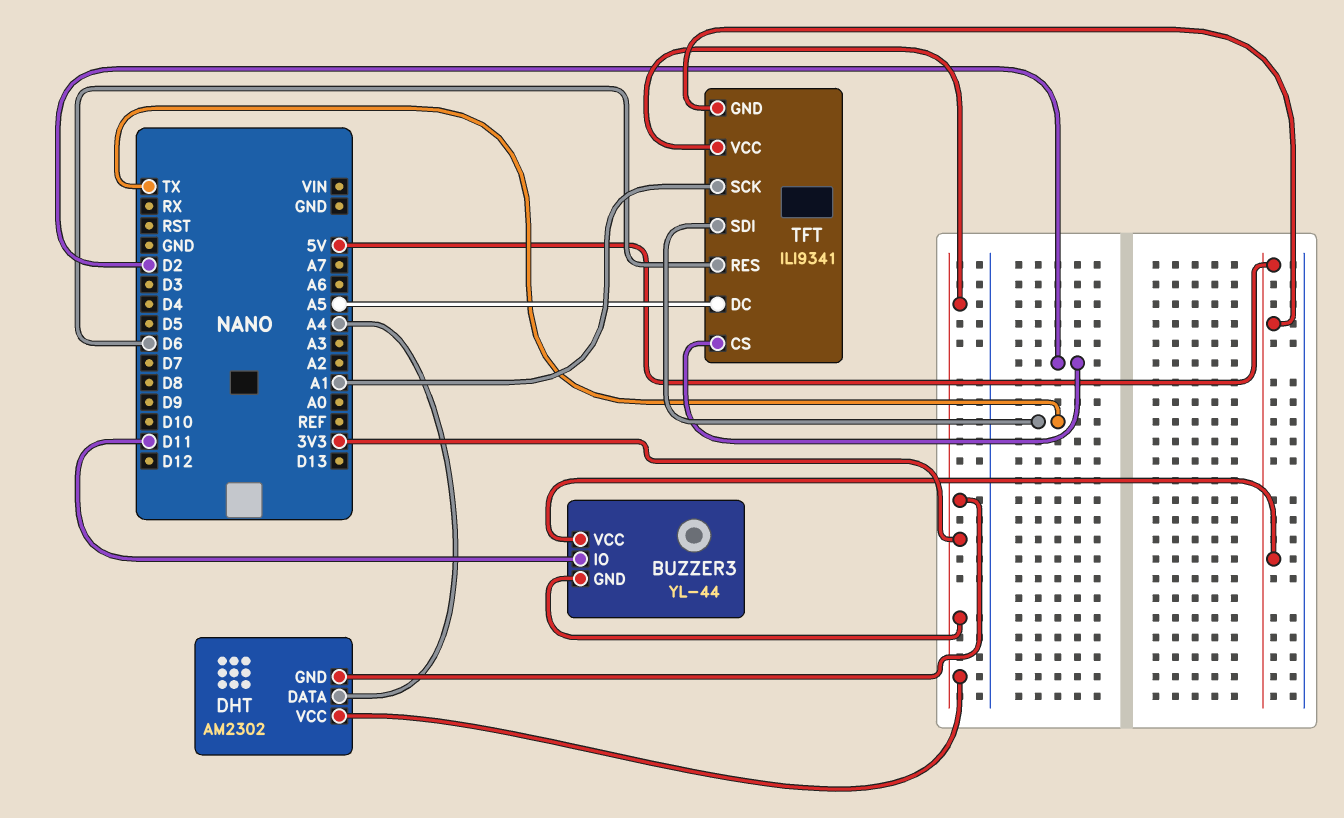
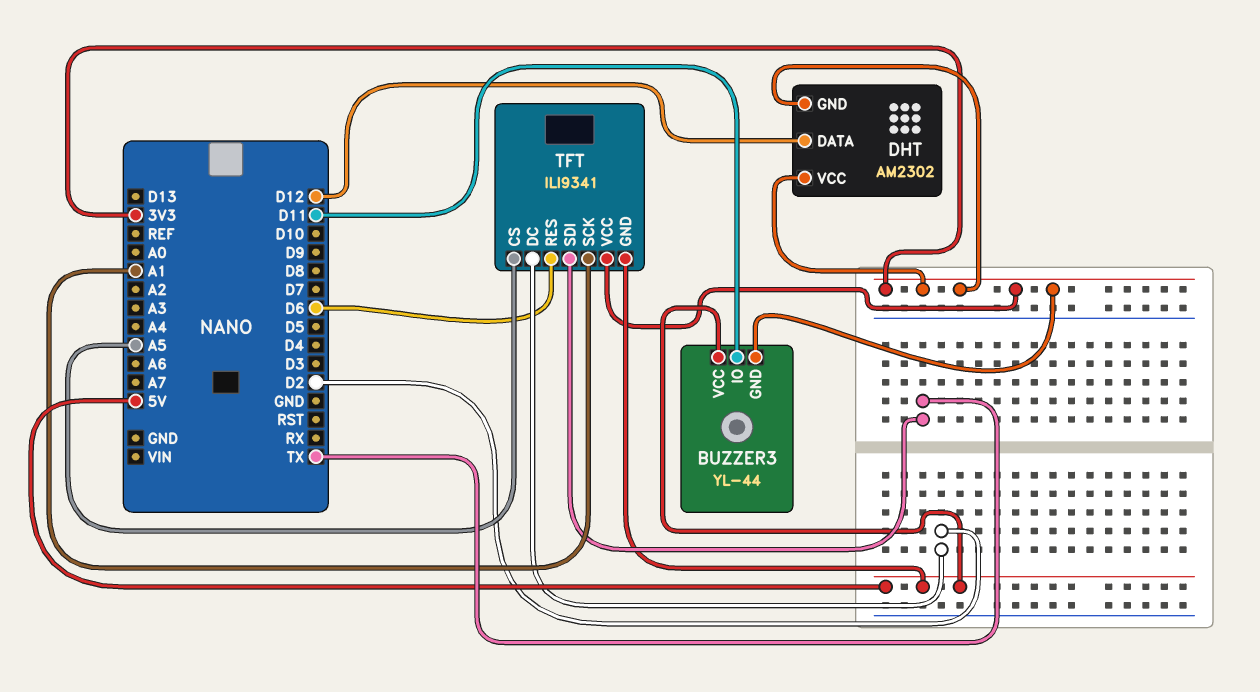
DHT pin DATA: A4 -> D12
TFT pin CS: D2 -> A5
TFT pin DC: A5 -> D2

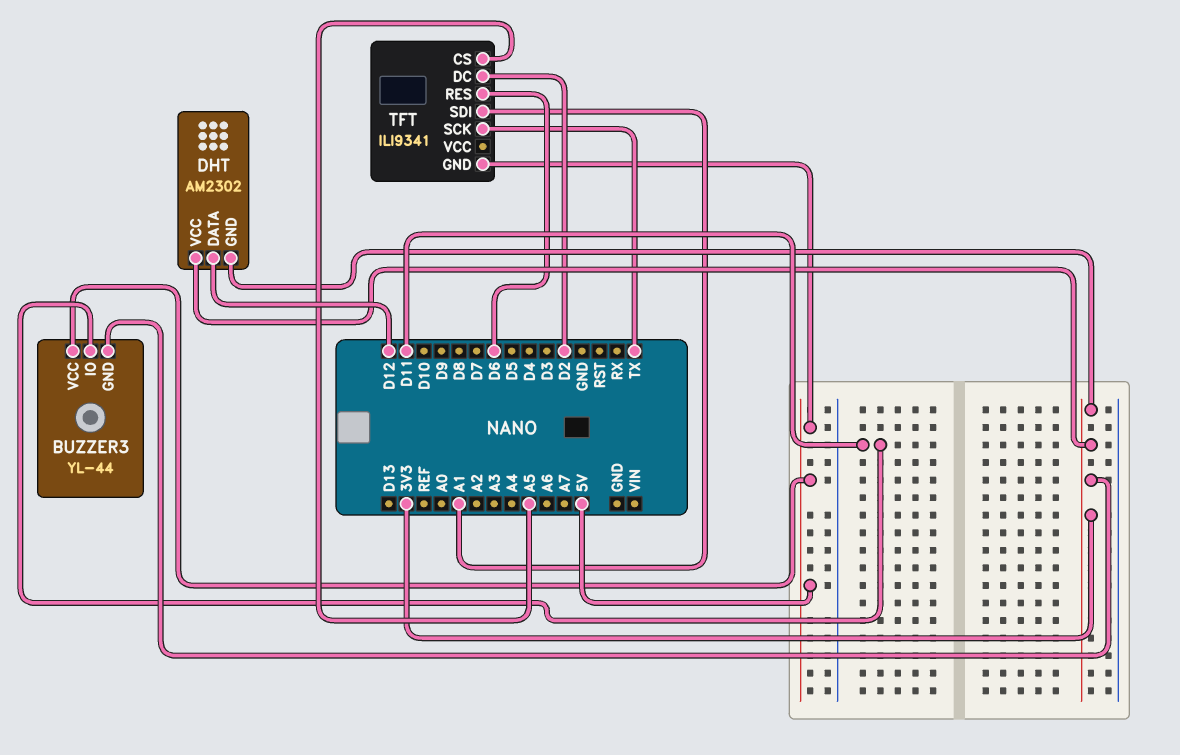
TFT pin SCK: A1 -> TX
TFT pin SDI: TX -> A1
TFT pin VCC: 3V3 -> none

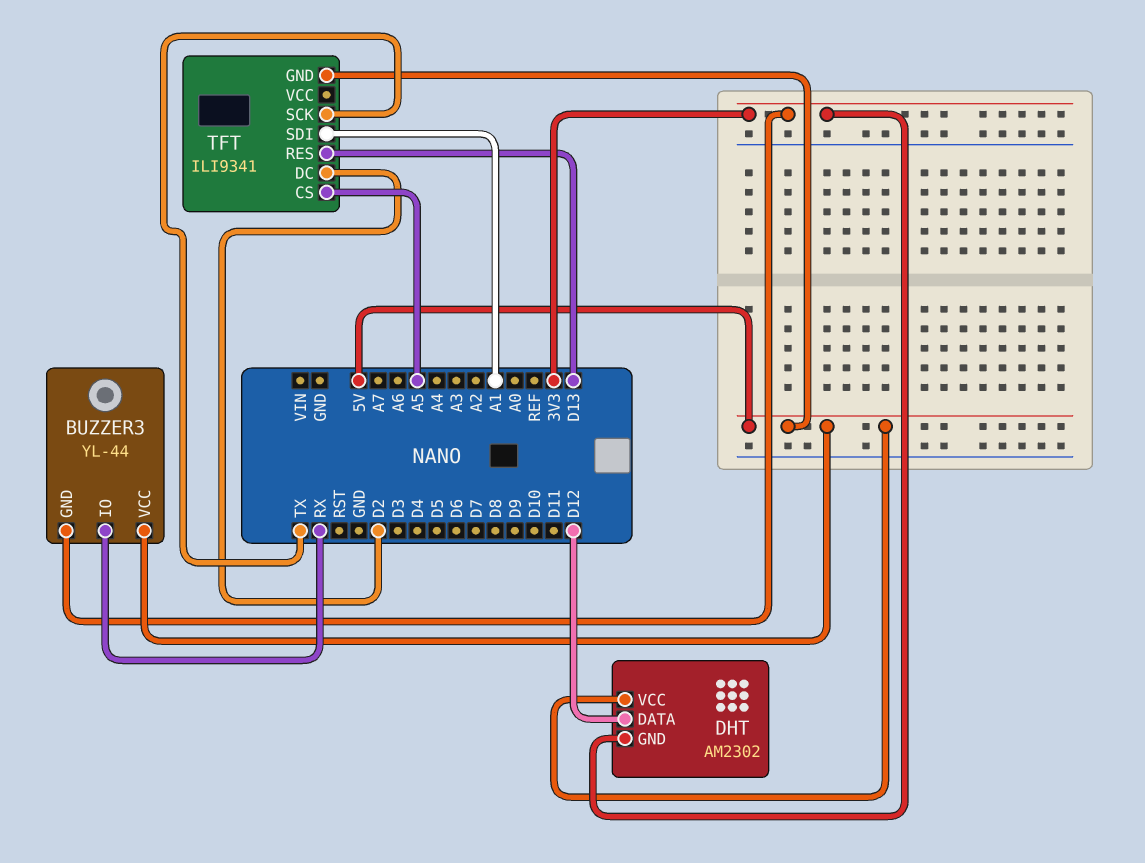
BUZZER3 pin IO: D11 -> RX
DHT pin VCC: 3V3 -> 5V
TFT pin RES: D6 -> D13

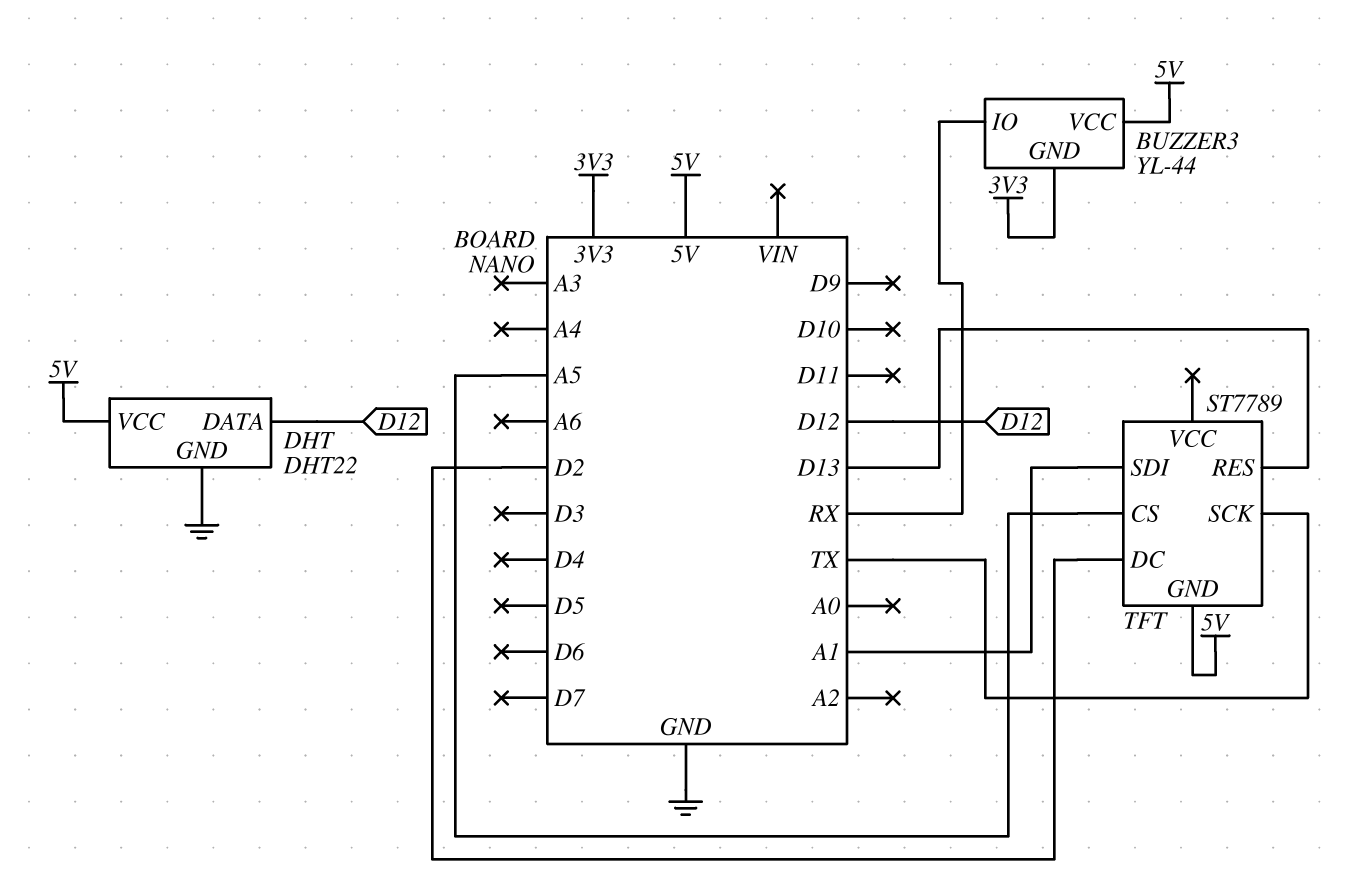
DHT: AM2302 -> DHT22
DHT pin GND: 3V3 -> GND
TFT: ILI9341 -> ST7789

